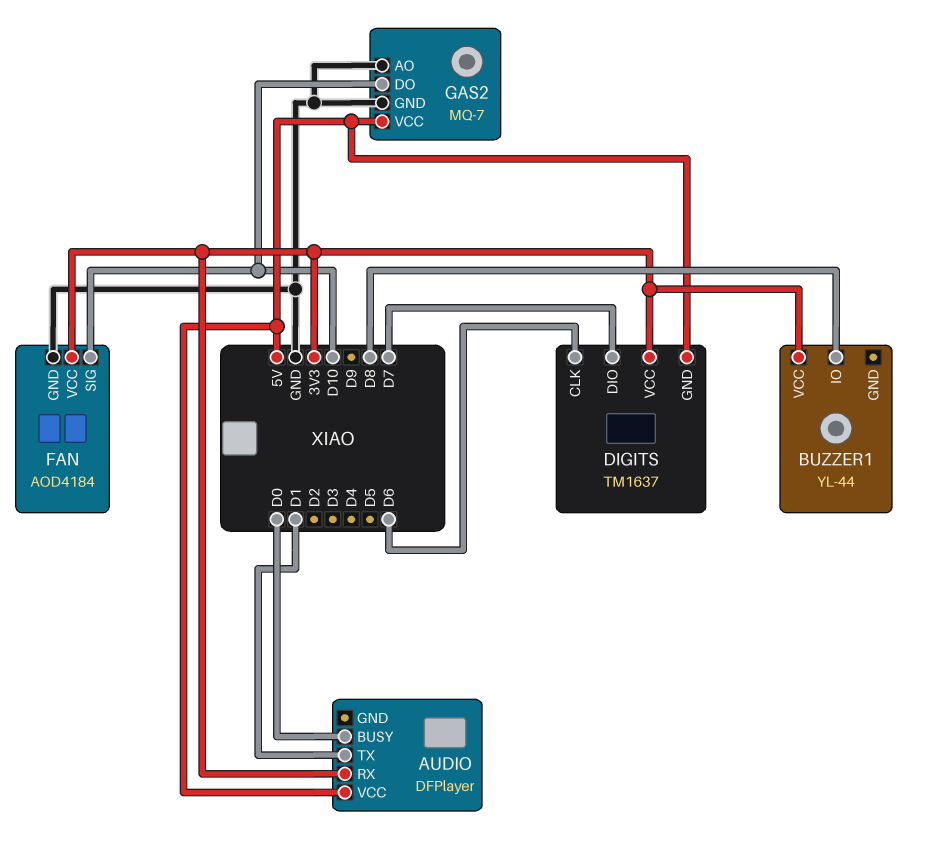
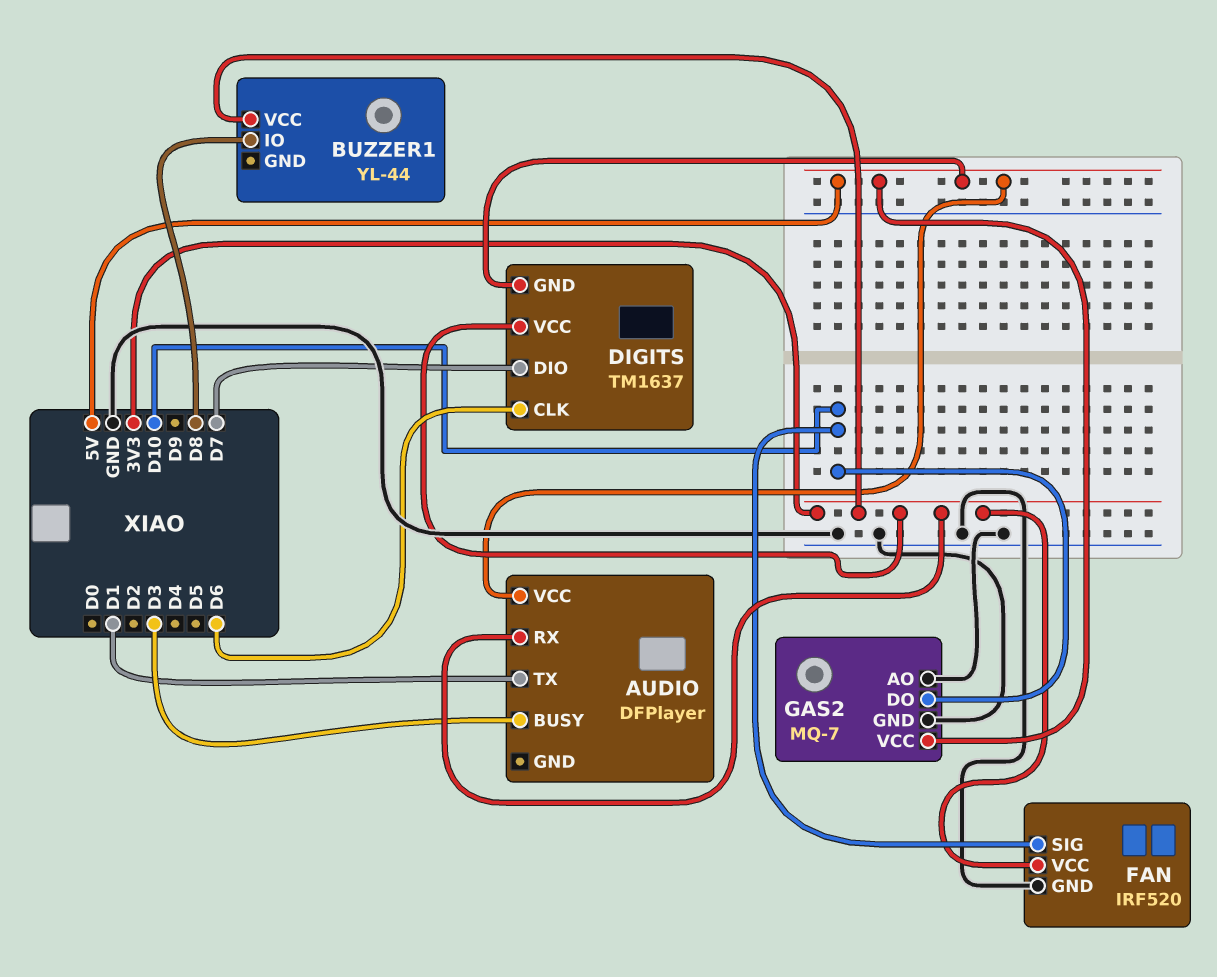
AUDIO pin BUSY: D0 -> D3
FAN: AOD4184 -> IRF520

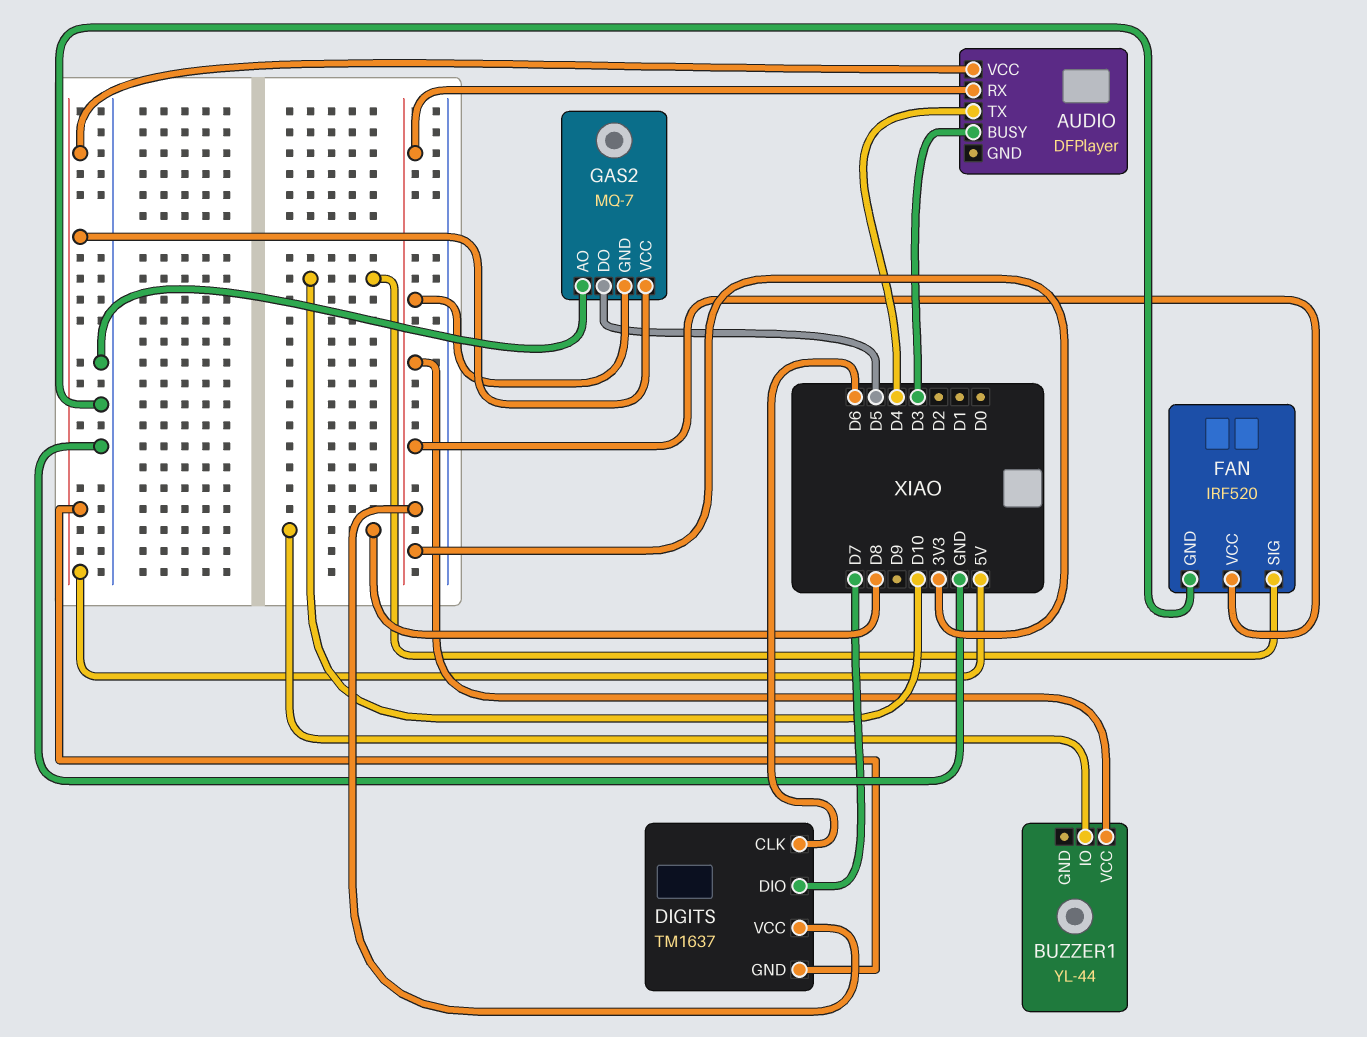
AUDIO pin TX: D1 -> D4
GAS2 pin DO: D10 -> D5
GAS2 pin GND: GND -> 3V3

